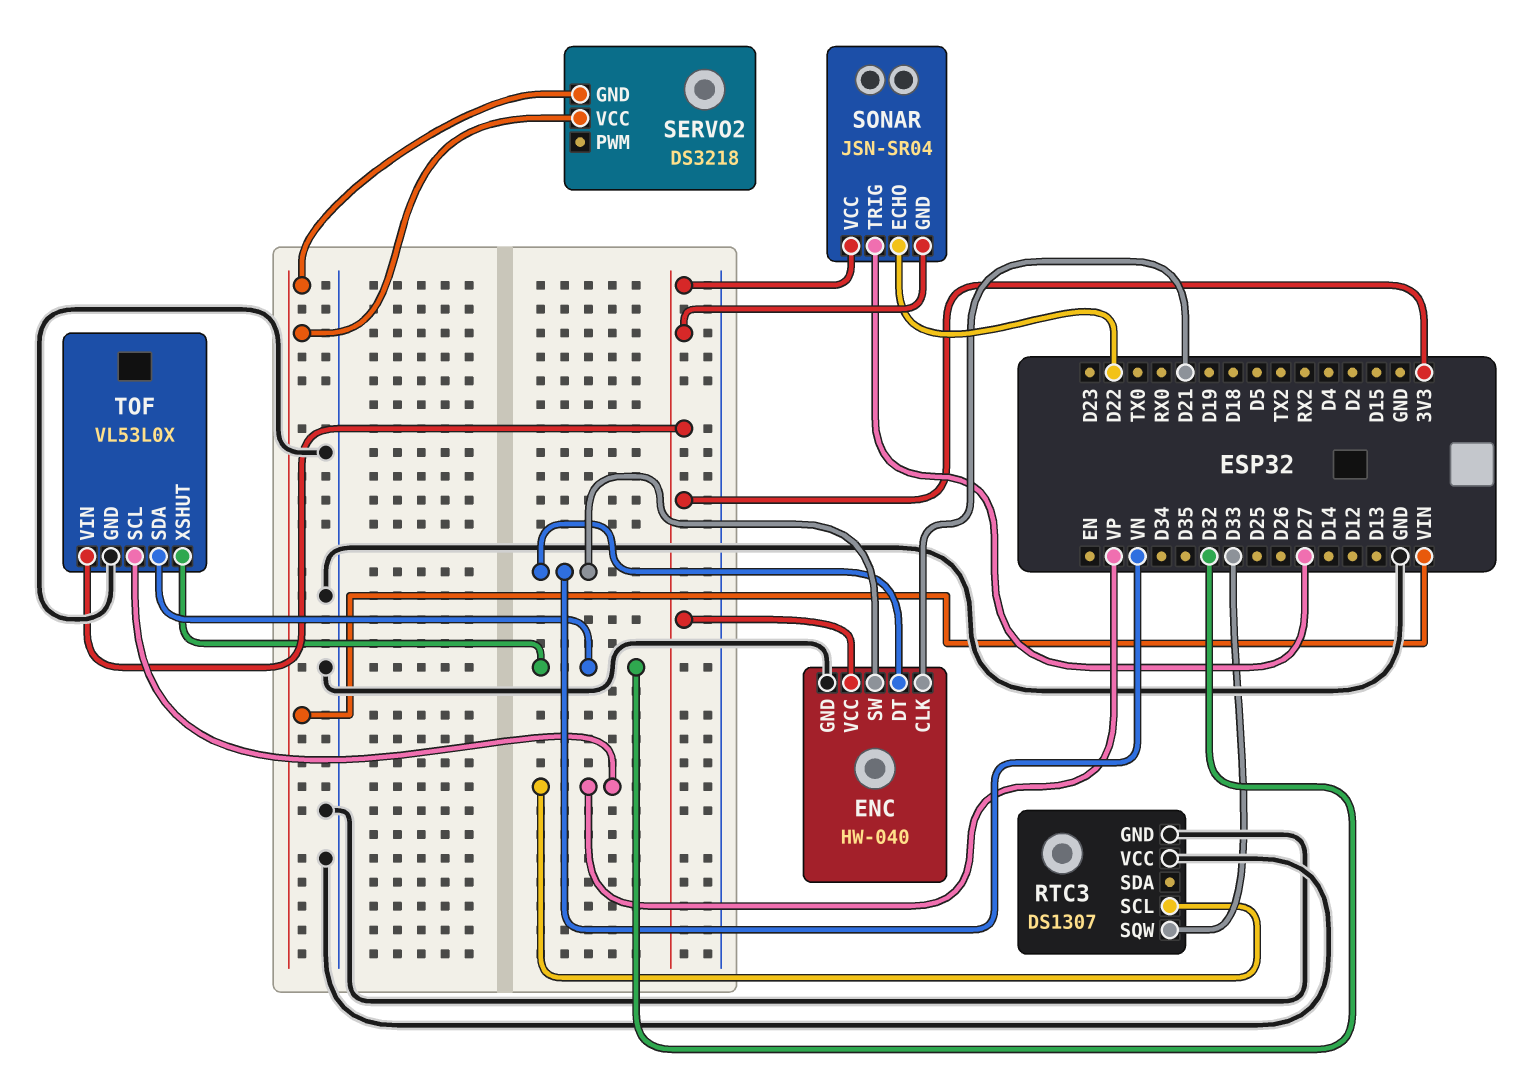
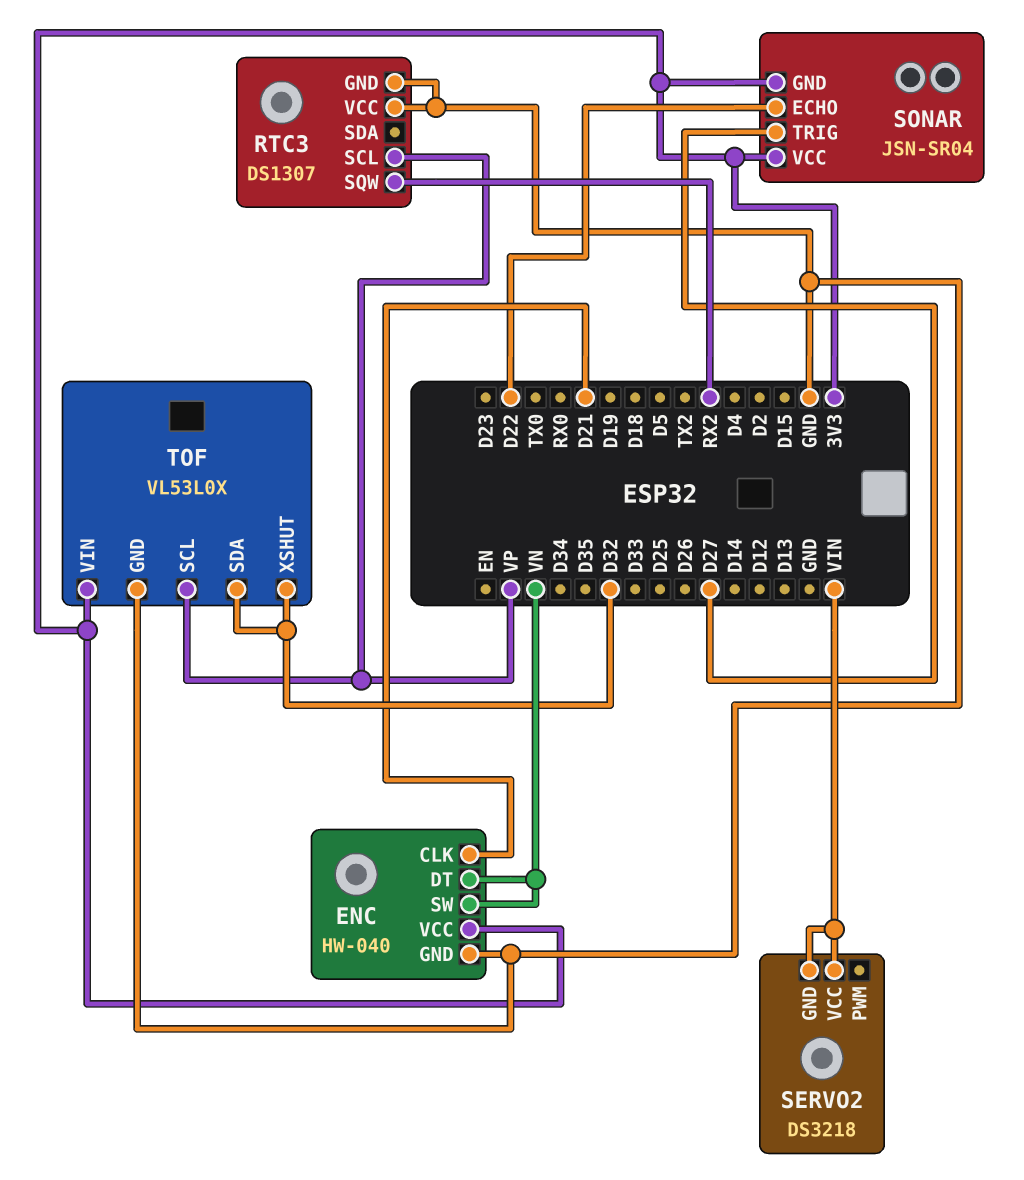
RTC3 pin SQW: D33 -> RX2

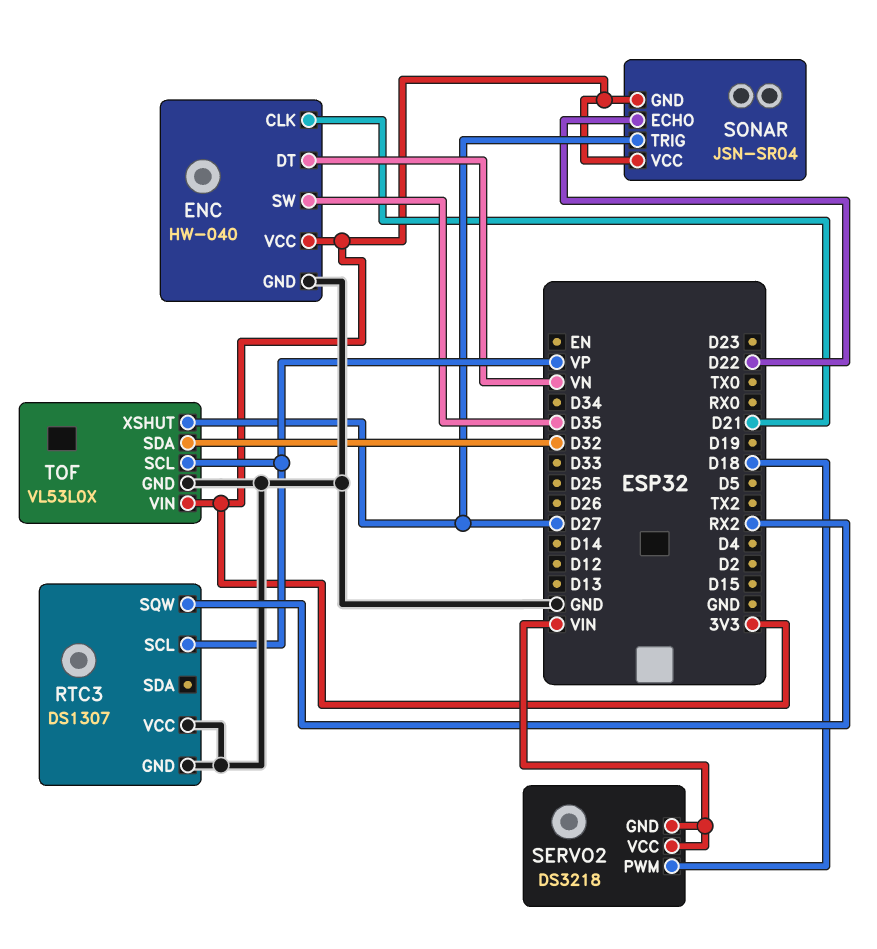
ENC pin SW: VN -> D35
SERVO2 pin PWM: none -> D18
TOF pin XSHUT: D32 -> D27

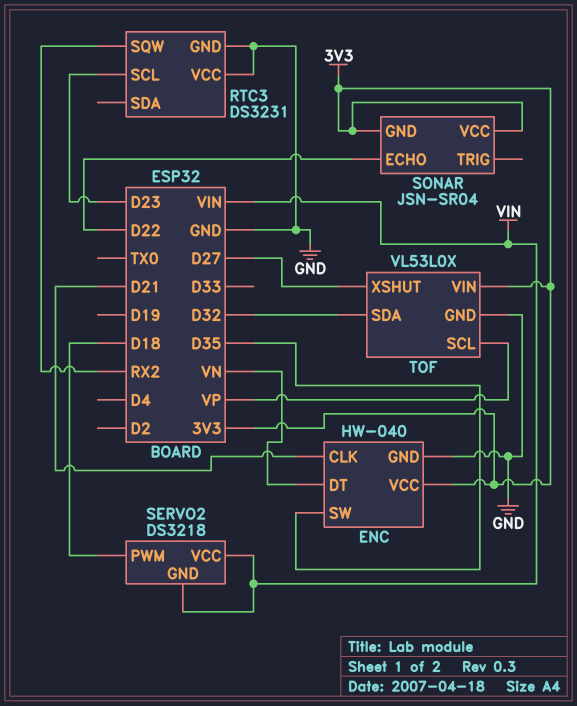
RTC3: DS1307 -> DS3231
RTC3 pin SCL: VP -> D23
SONAR pin TRIG: D27 -> none

